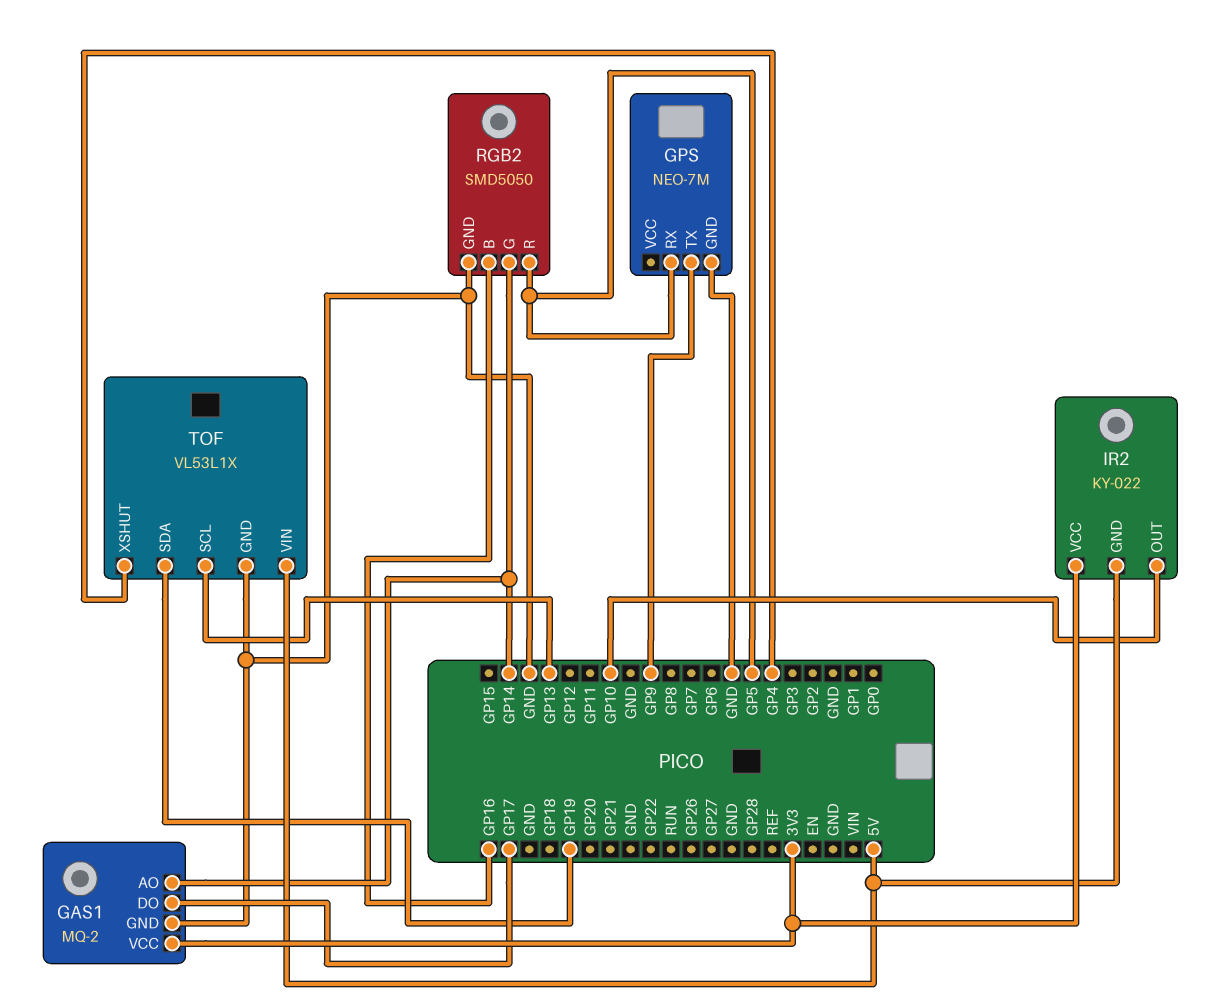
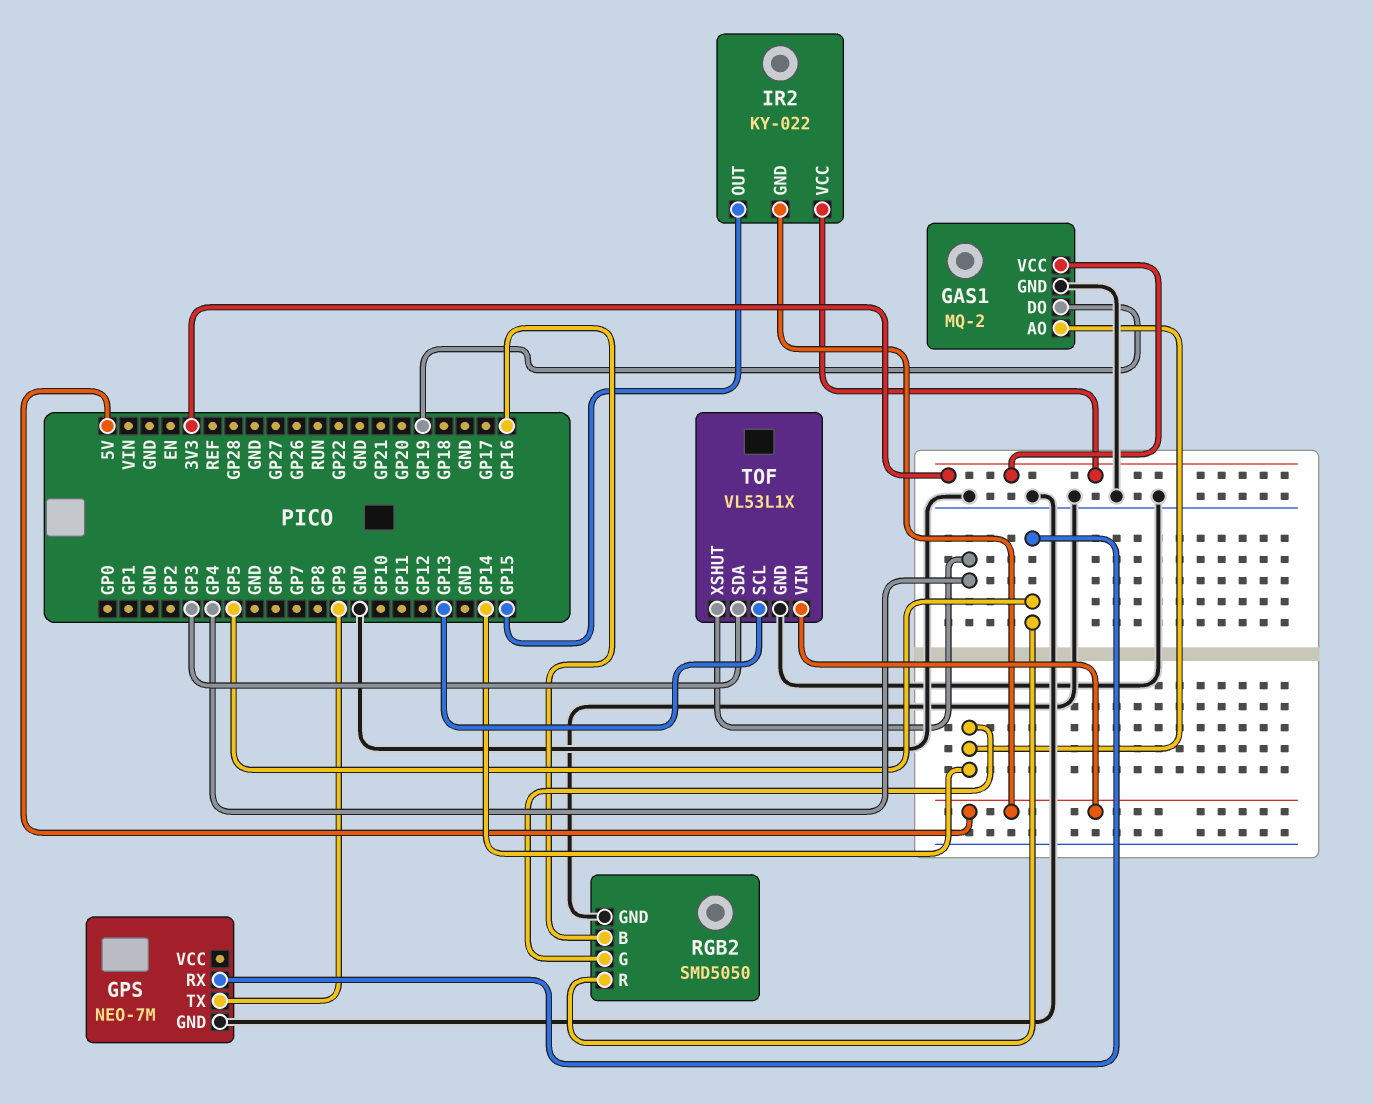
GAS1 pin DO: GP17 -> GP19
IR2 pin OUT: GP10 -> GP15
TOF pin SDA: GP19 -> GP3

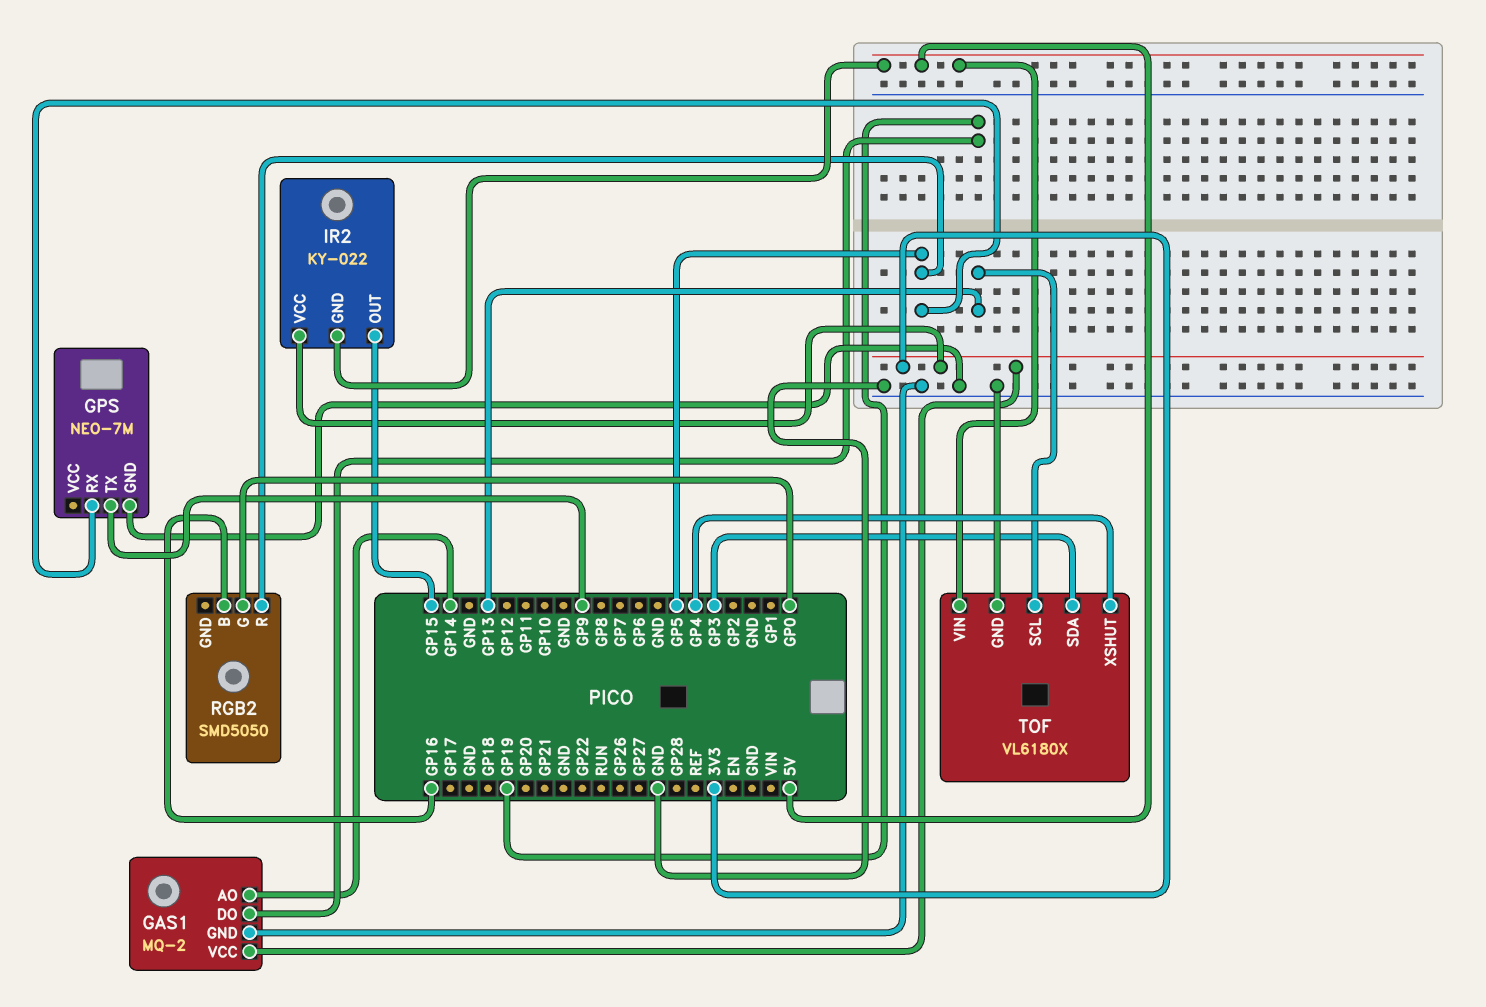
RGB2 pin G: GP14 -> GP0
RGB2 pin GND: GND -> none
TOF: VL53L1X -> VL6180X

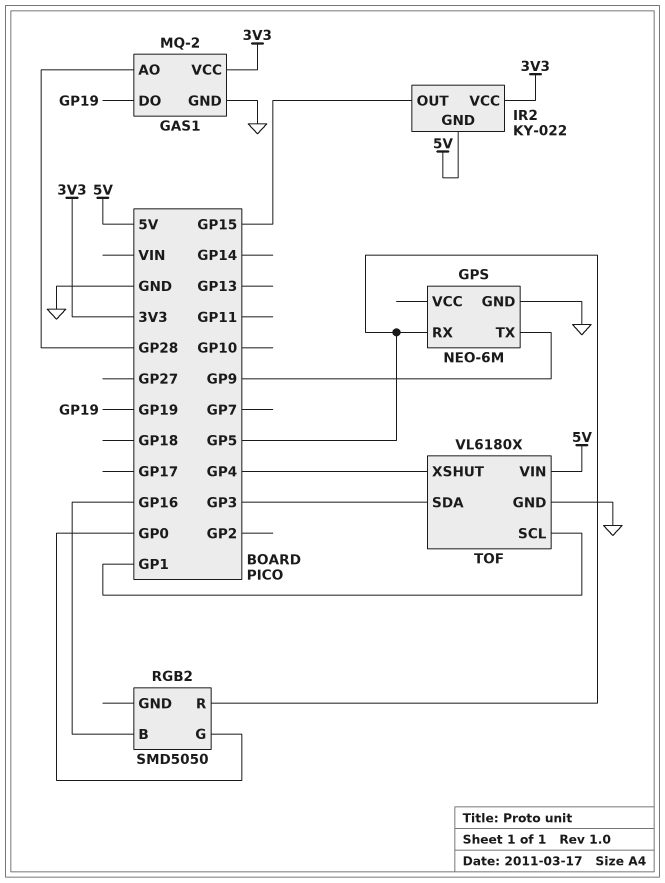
GAS1 pin AO: GP14 -> GP28
GPS: NEO-7M -> NEO-6M
TOF pin SCL: GP13 -> GP1

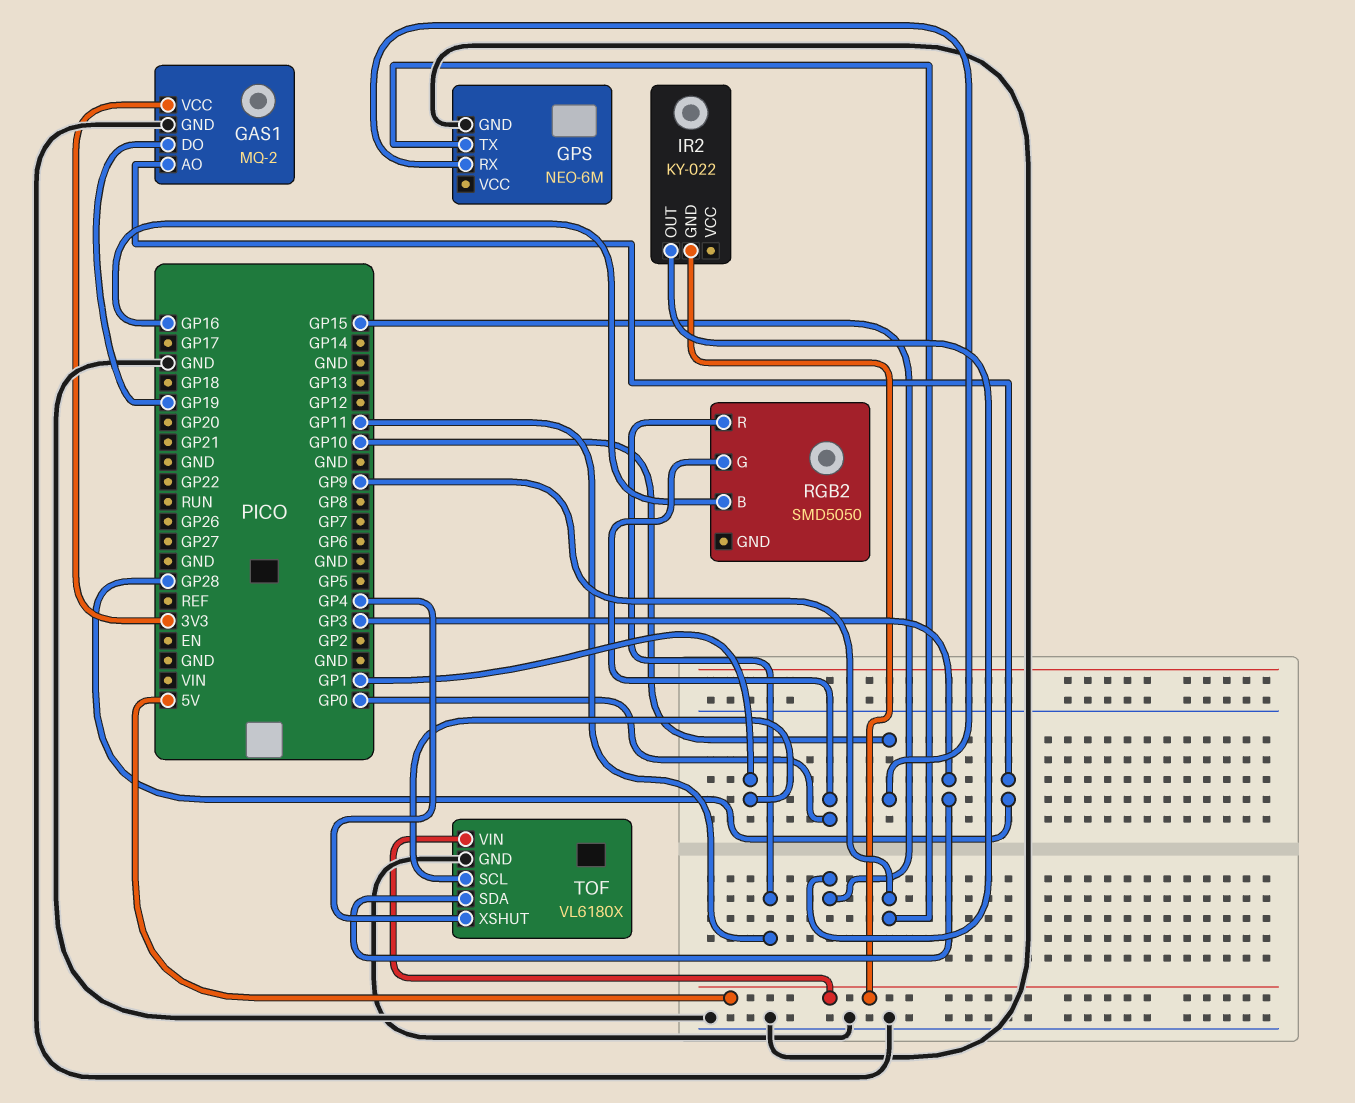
GPS pin RX: GP5 -> GP10
IR2 pin VCC: 3V3 -> none
RGB2 pin R: GP5 -> GP11

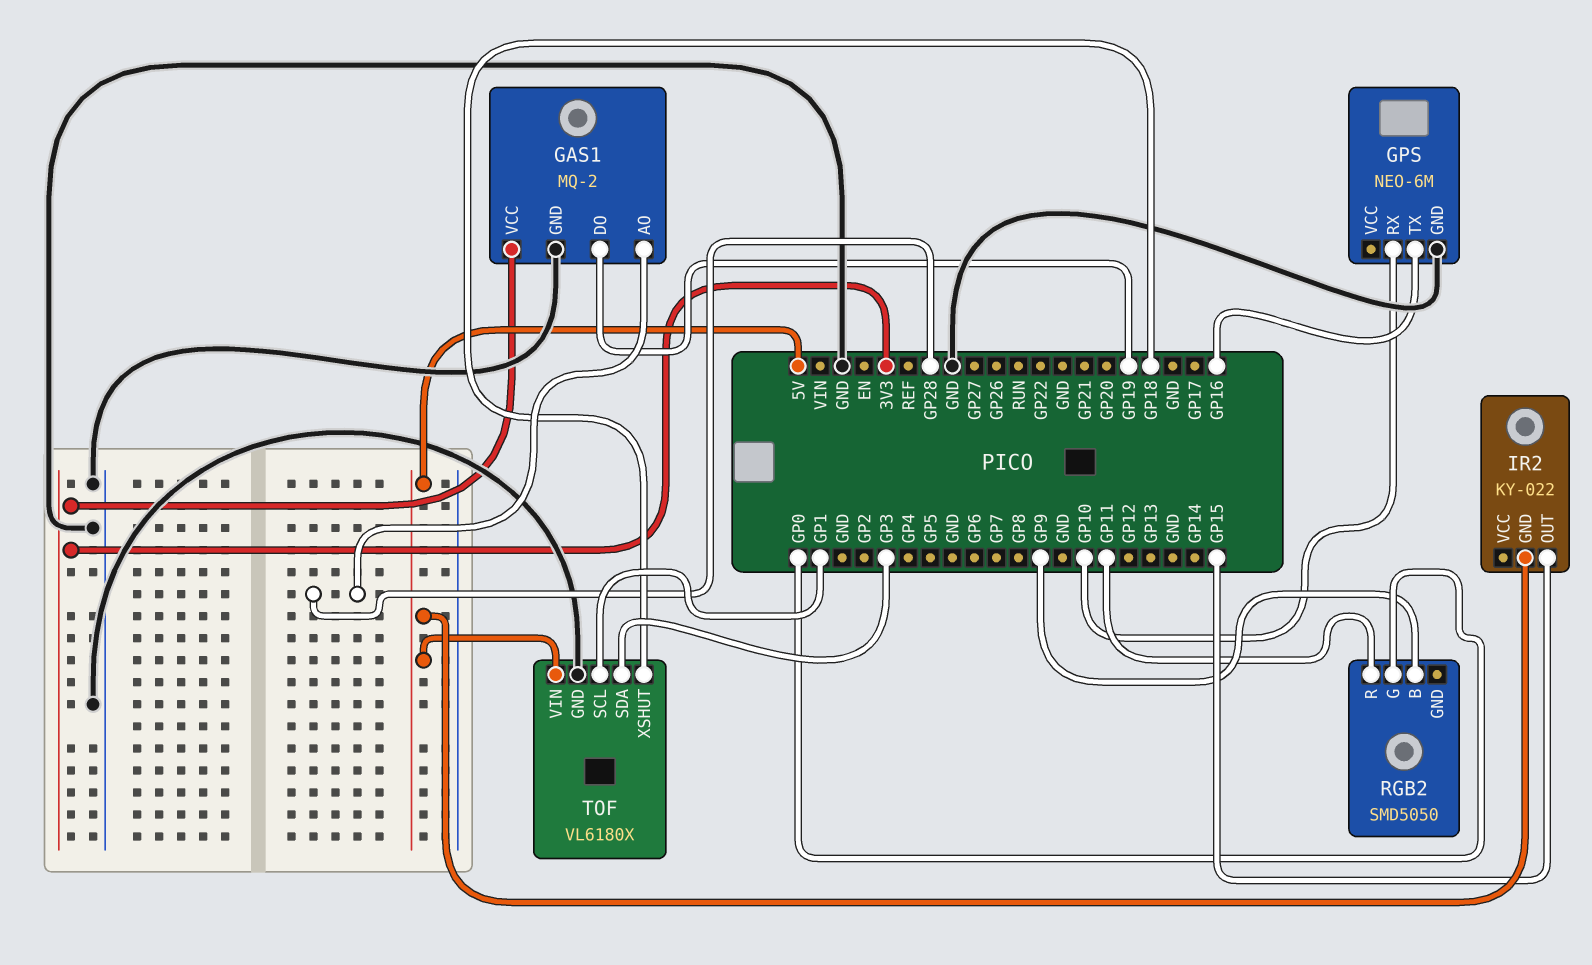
GPS pin TX: GP9 -> GP16
RGB2 pin B: GP16 -> GP9
TOF pin XSHUT: GP4 -> GP18

